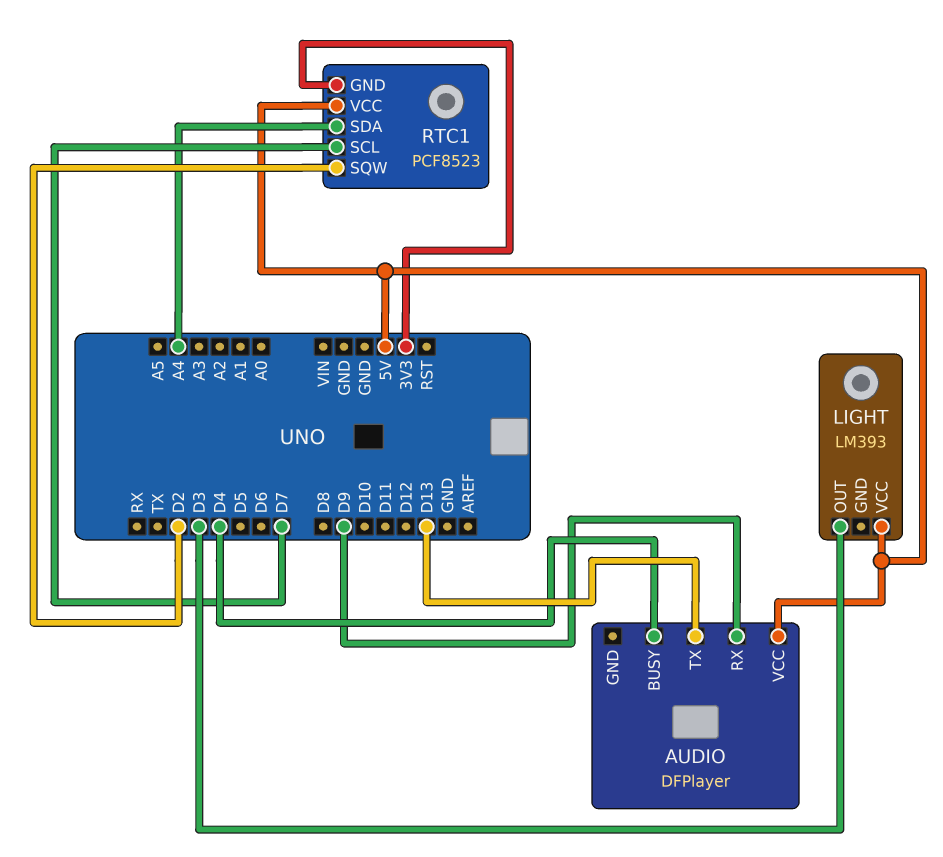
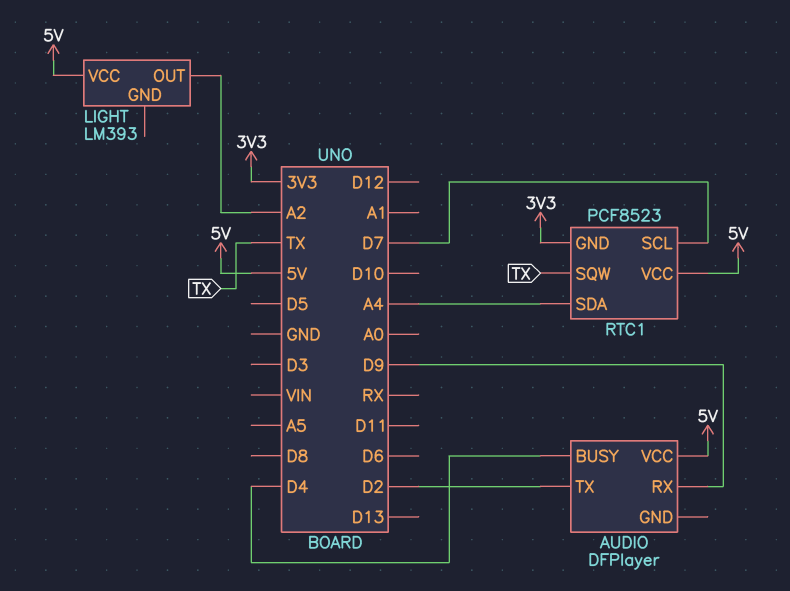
AUDIO pin TX: D13 -> D2
LIGHT pin OUT: D3 -> A2
RTC1 pin SQW: D2 -> TX

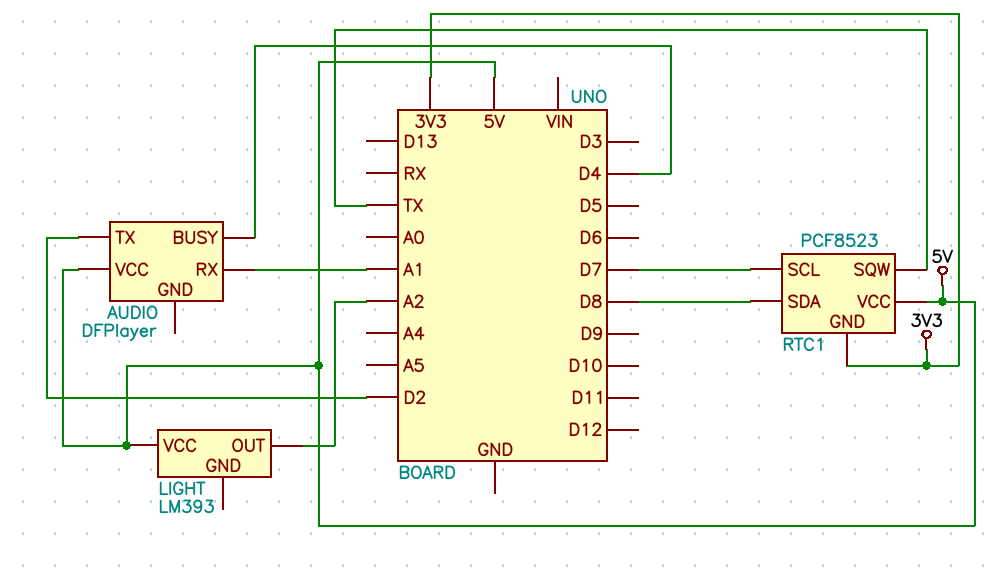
AUDIO pin RX: D9 -> A1
RTC1 pin SDA: A4 -> D8

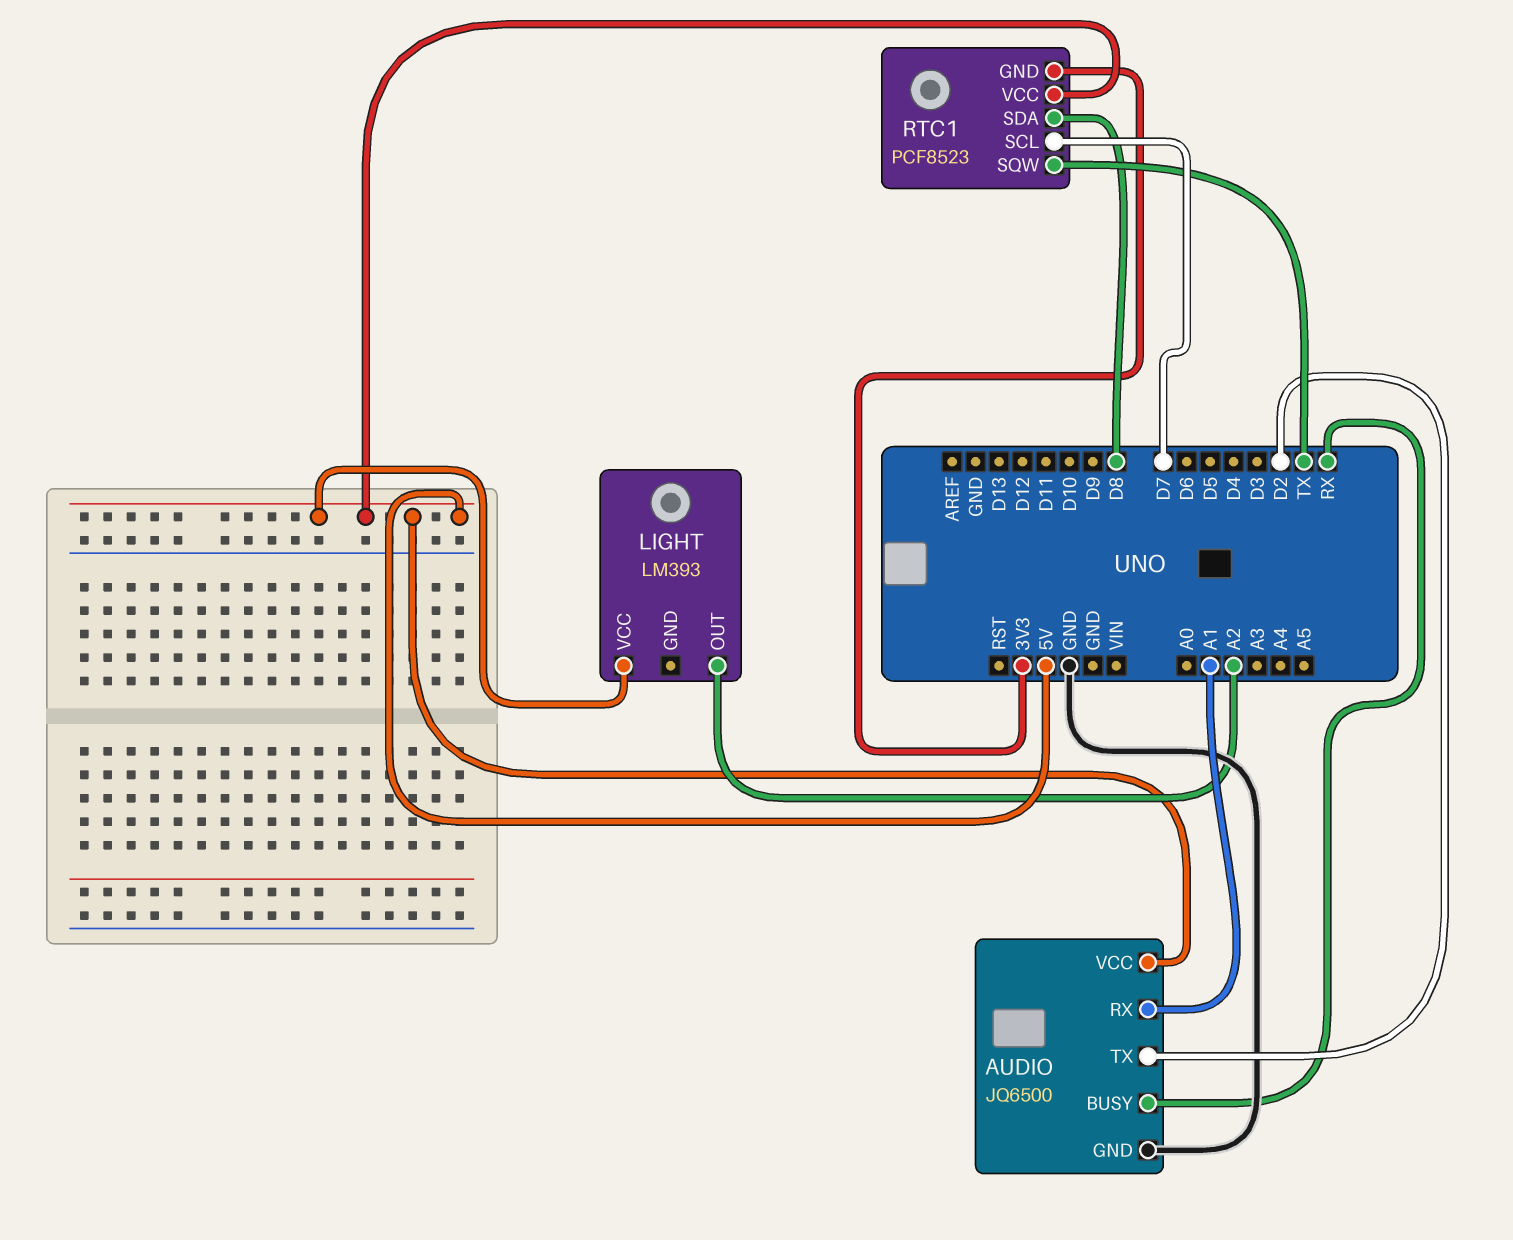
AUDIO: DFPlayer -> JQ6500
AUDIO pin BUSY: D4 -> RX
AUDIO pin GND: none -> GND

